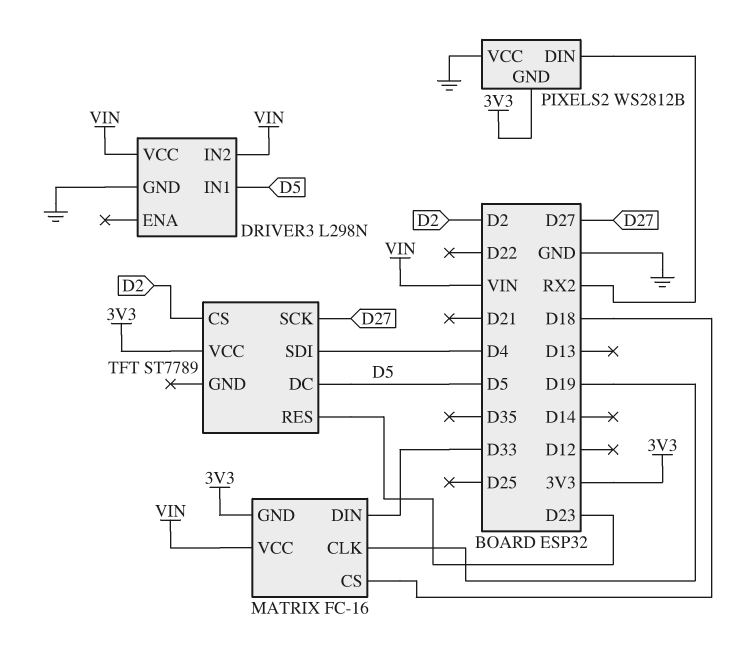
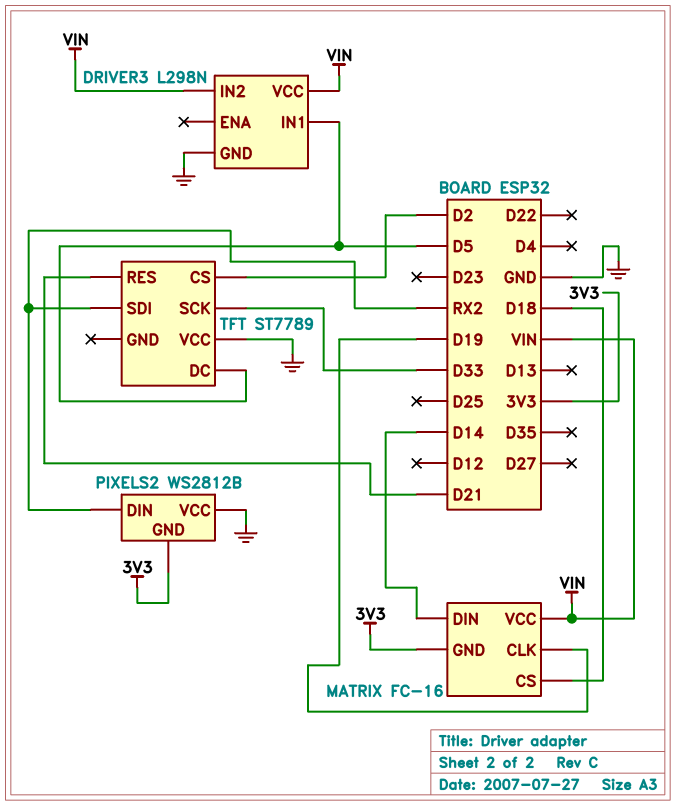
MATRIX pin DIN: D33 -> D14
TFT pin RES: D23 -> D21
TFT pin SCK: D27 -> D33
TFT pin SDI: D4 -> RX2
TFT pin VCC: 3V3 -> GND

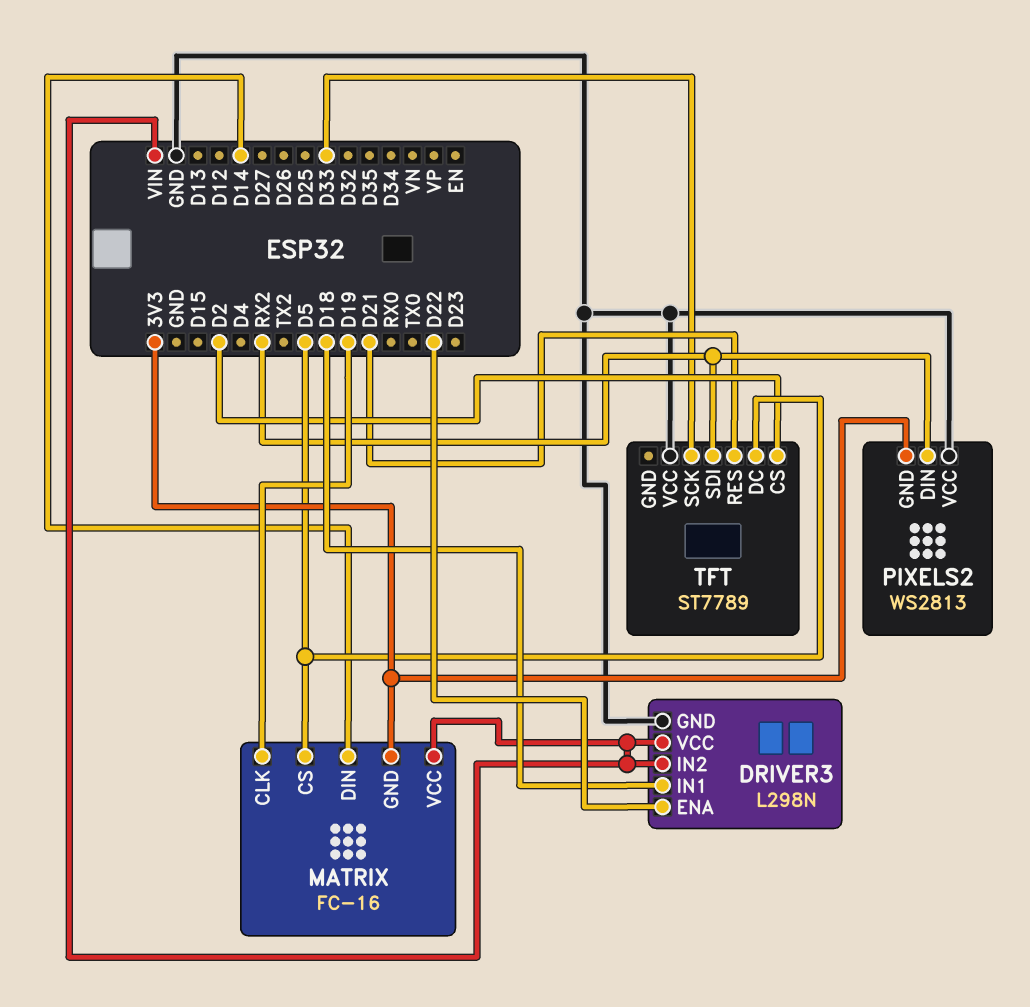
DRIVER3 pin ENA: none -> D22
DRIVER3 pin IN1: D5 -> D18
MATRIX pin CS: D18 -> D5
PIXELS2: WS2812B -> WS2813

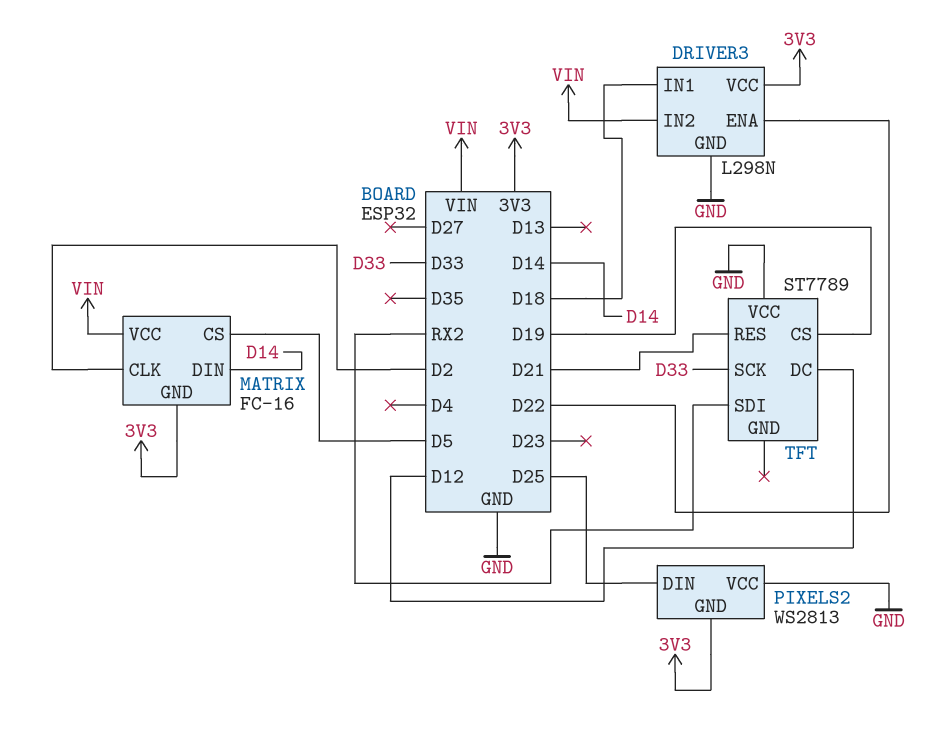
DRIVER3 pin VCC: VIN -> 3V3
MATRIX pin CLK: D19 -> D2
PIXELS2 pin DIN: RX2 -> D25
TFT pin CS: D2 -> D19
TFT pin DC: D5 -> D12

